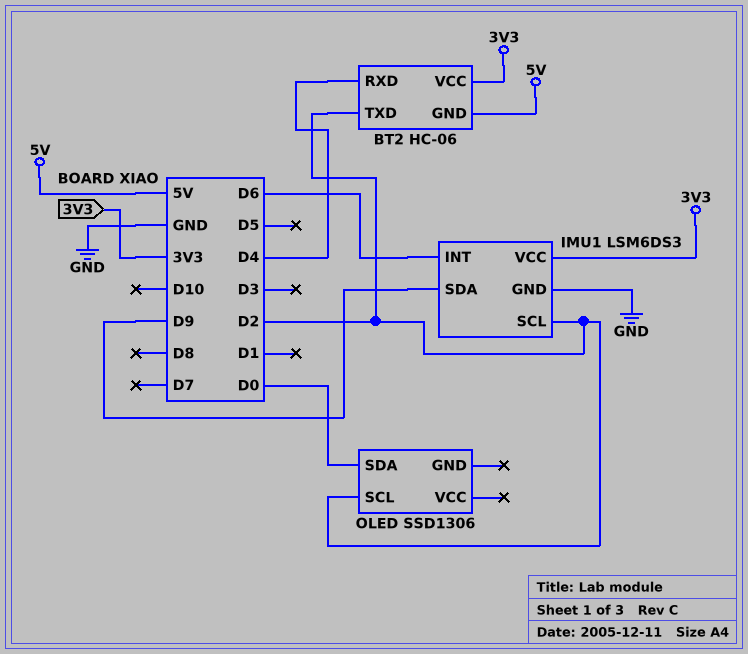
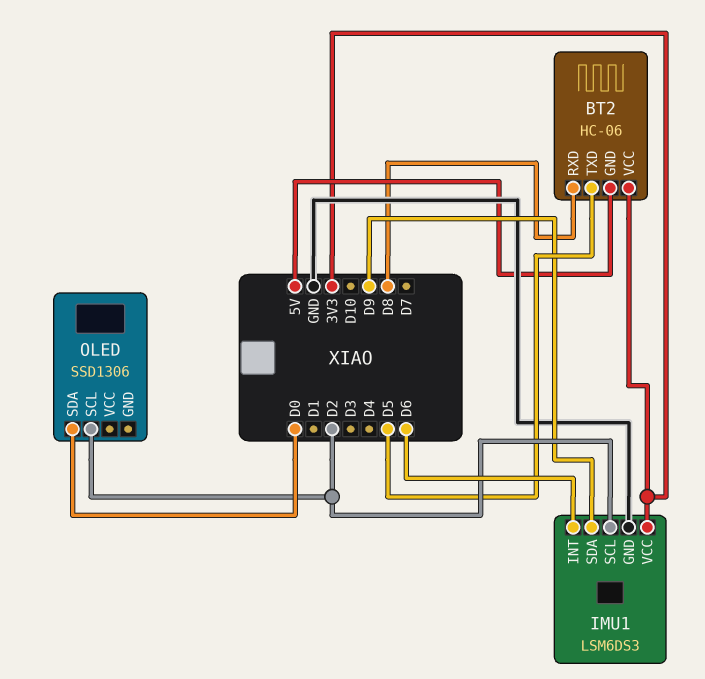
BT2 pin RXD: D4 -> D8
BT2 pin TXD: D2 -> D5

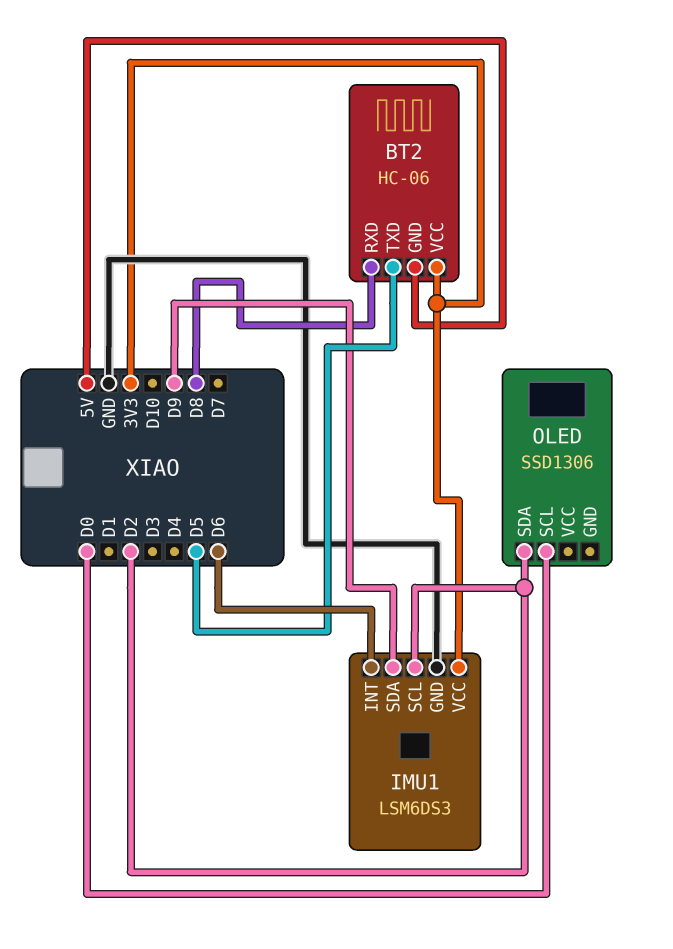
OLED pin SCL: D2 -> D0
OLED pin SDA: D0 -> D2

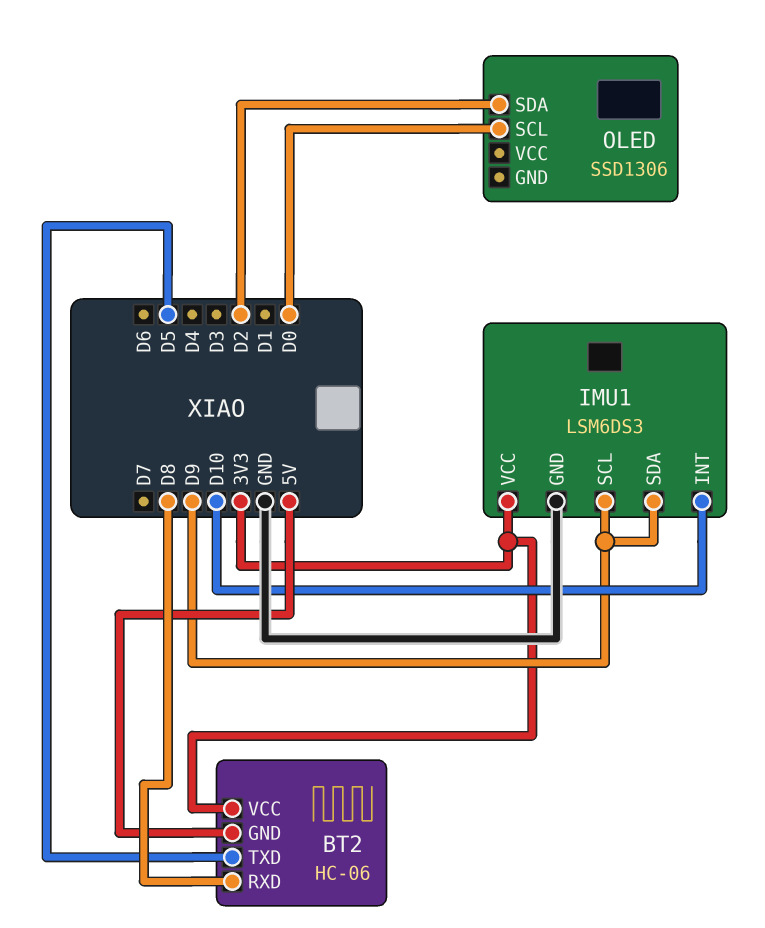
IMU1 pin INT: D6 -> D10
IMU1 pin SCL: D2 -> D9

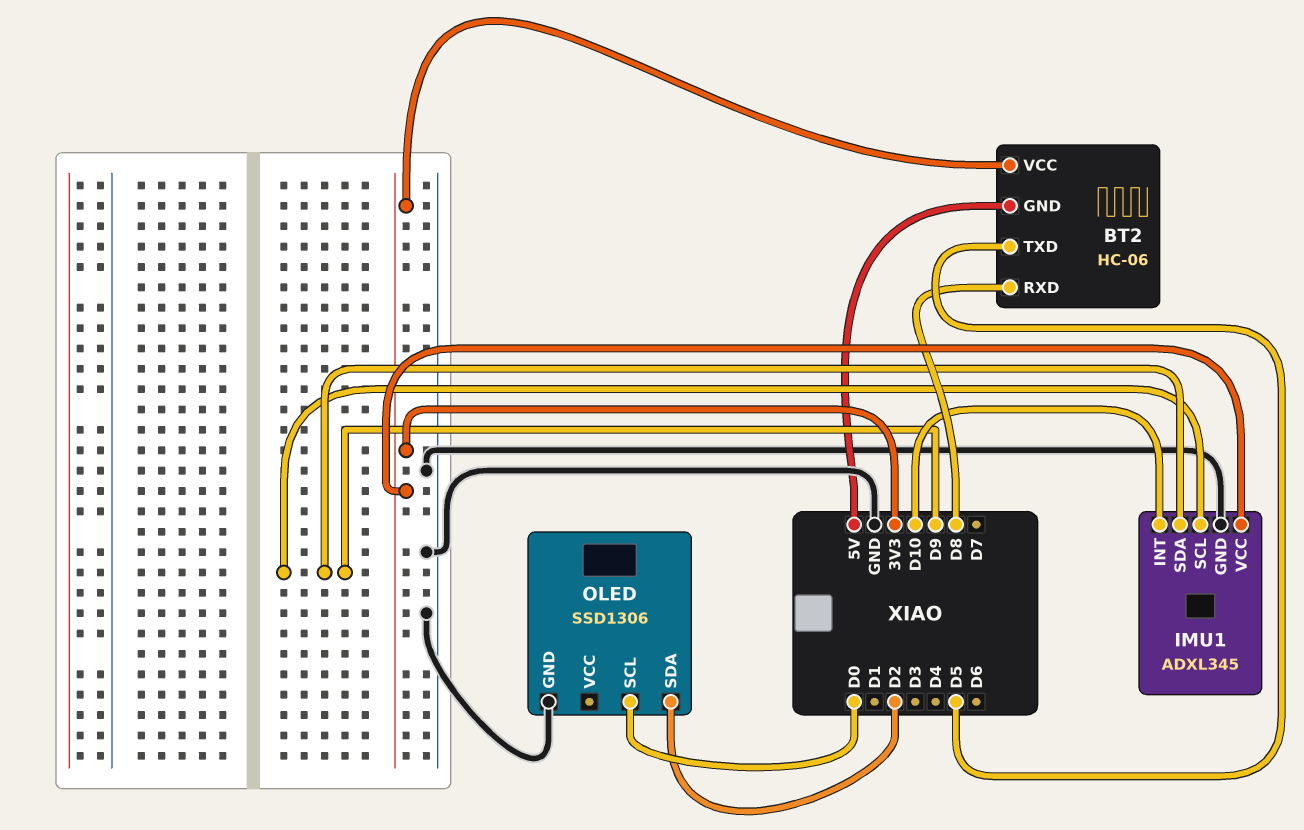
IMU1: LSM6DS3 -> ADXL345
OLED pin GND: none -> GND

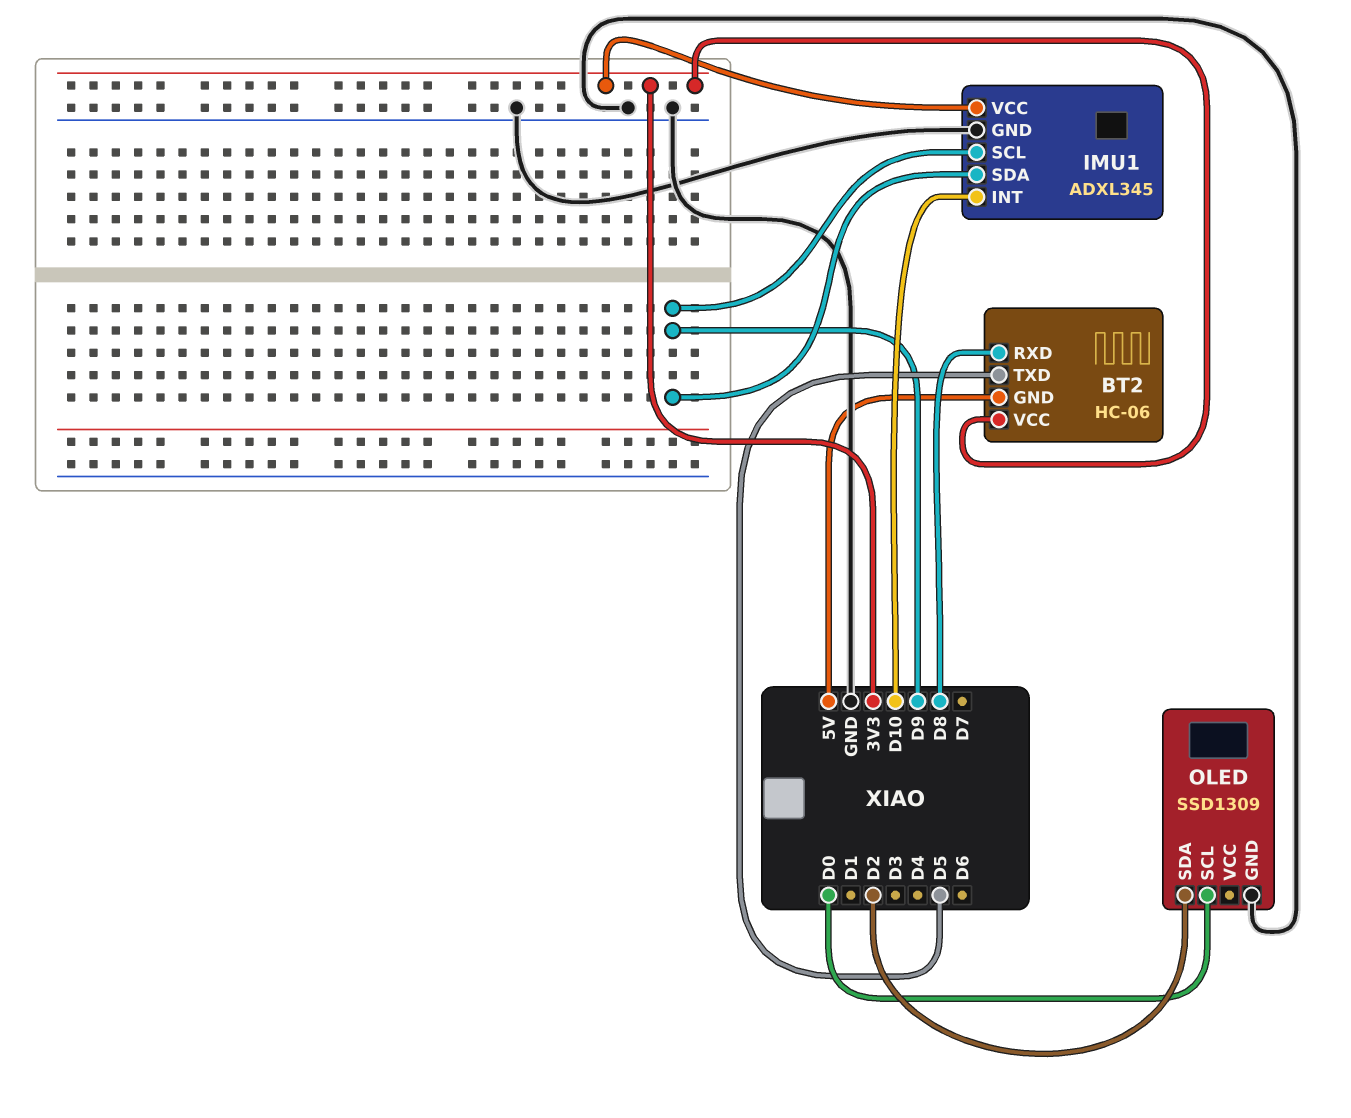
OLED: SSD1306 -> SSD1309

